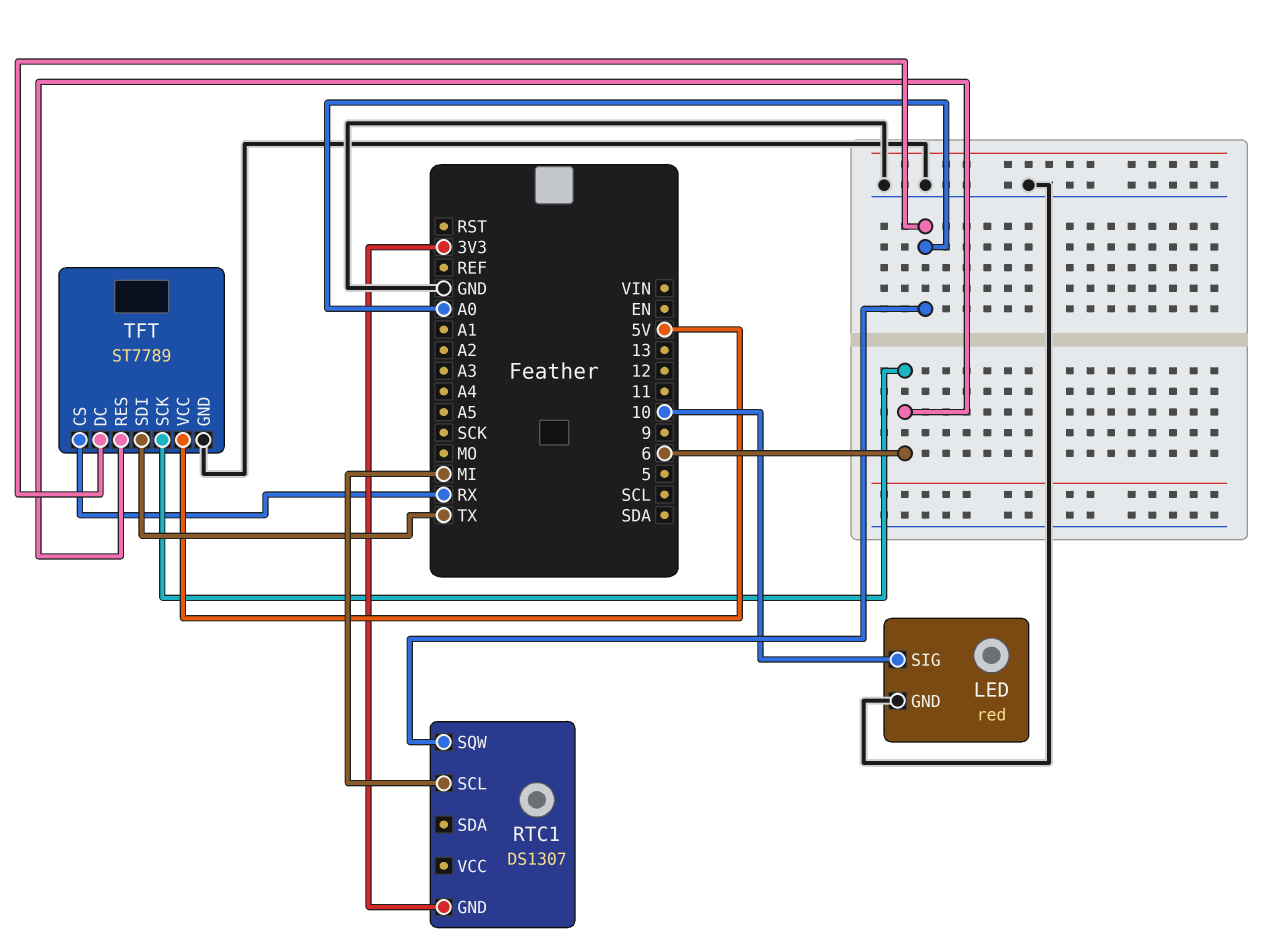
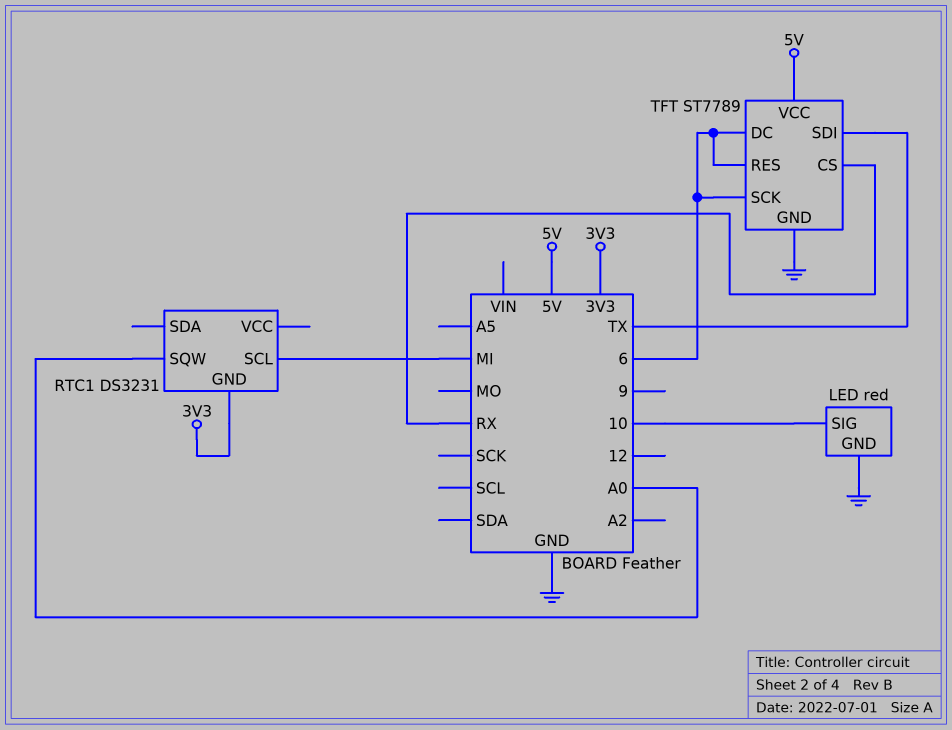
RTC1: DS1307 -> DS3231
TFT pin DC: A0 -> 6

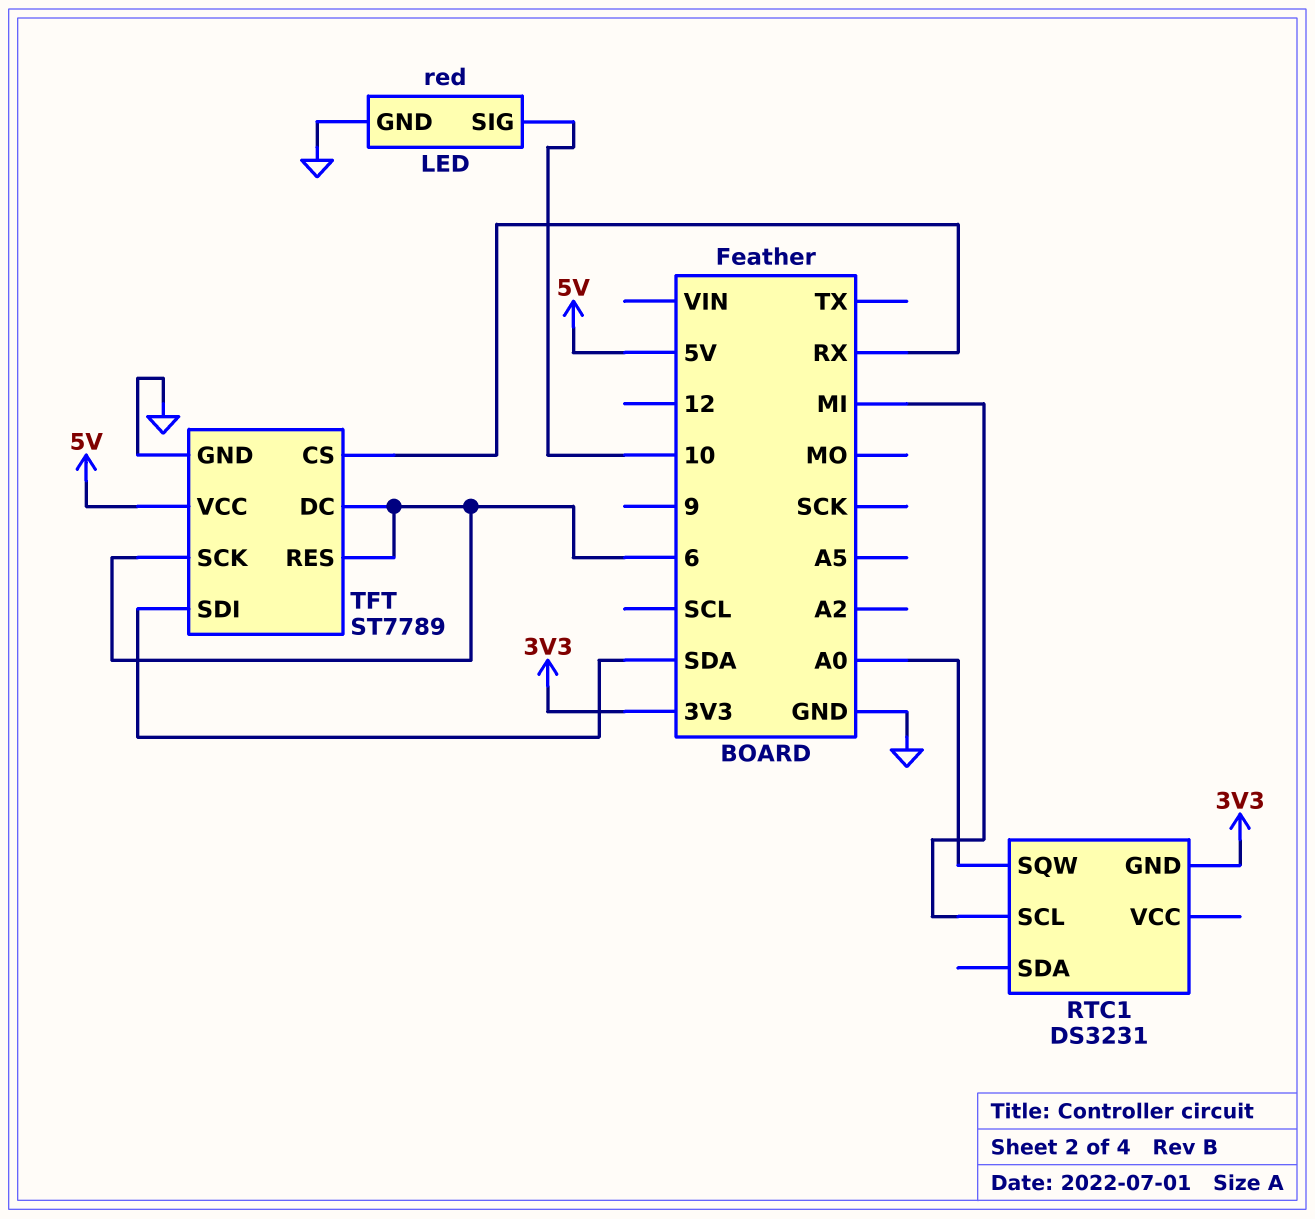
TFT pin SDI: TX -> SDA

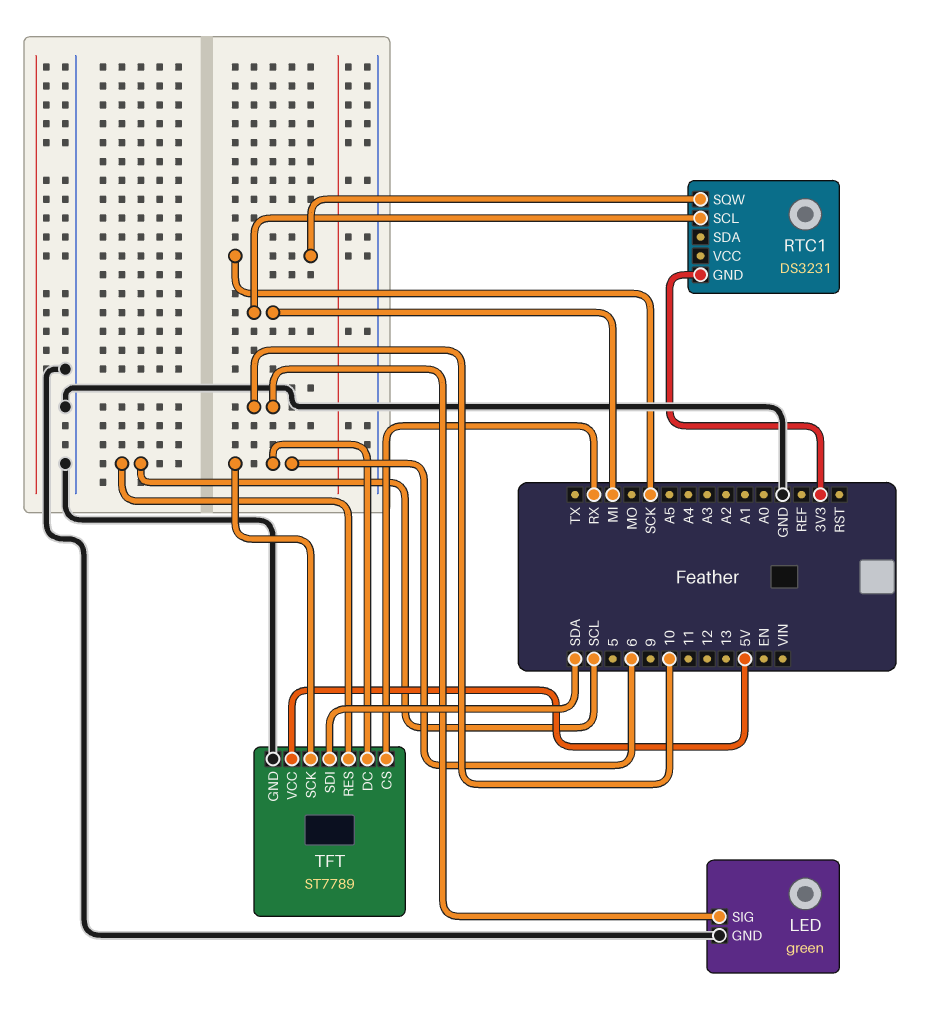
LED: red -> green
RTC1 pin SQW: A0 -> SCK
TFT pin RES: 6 -> SCL

